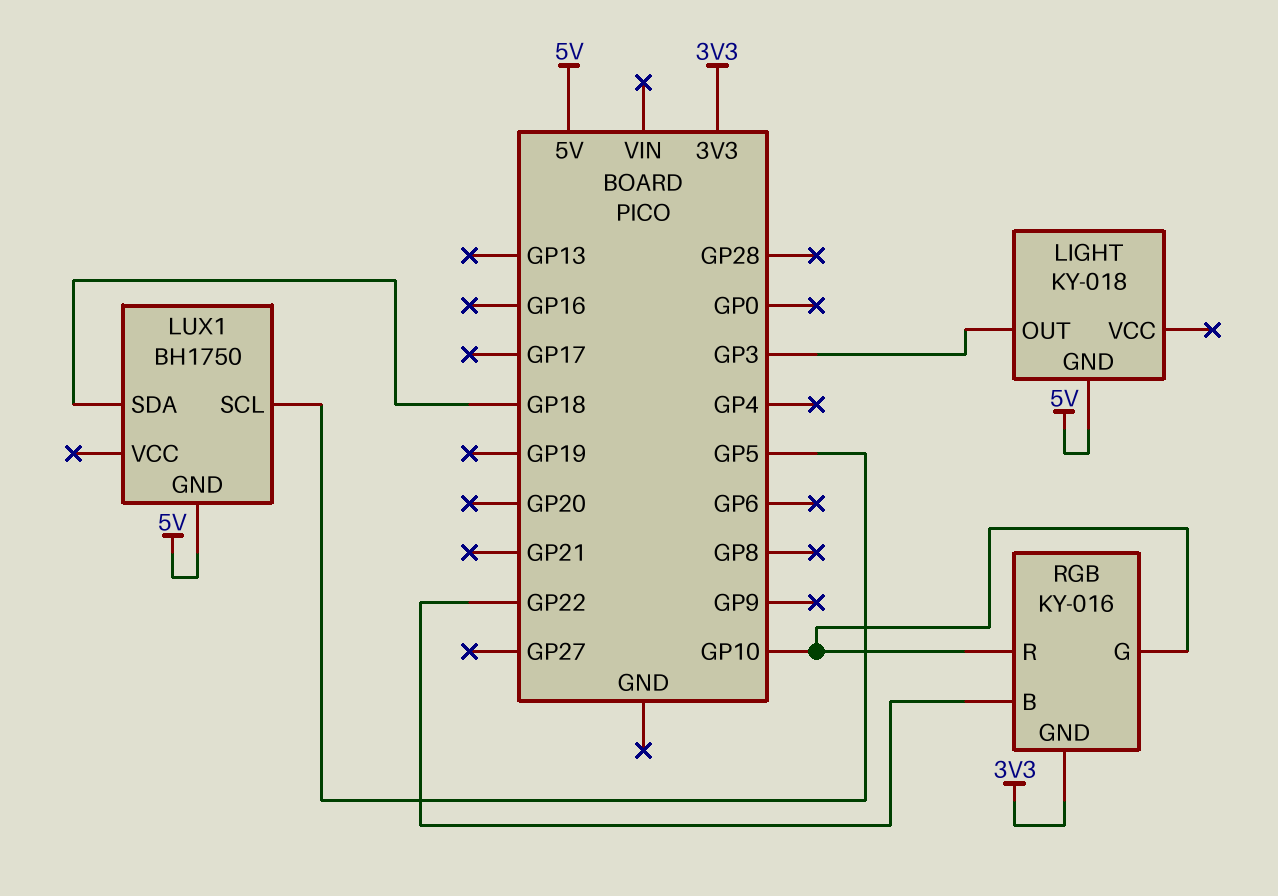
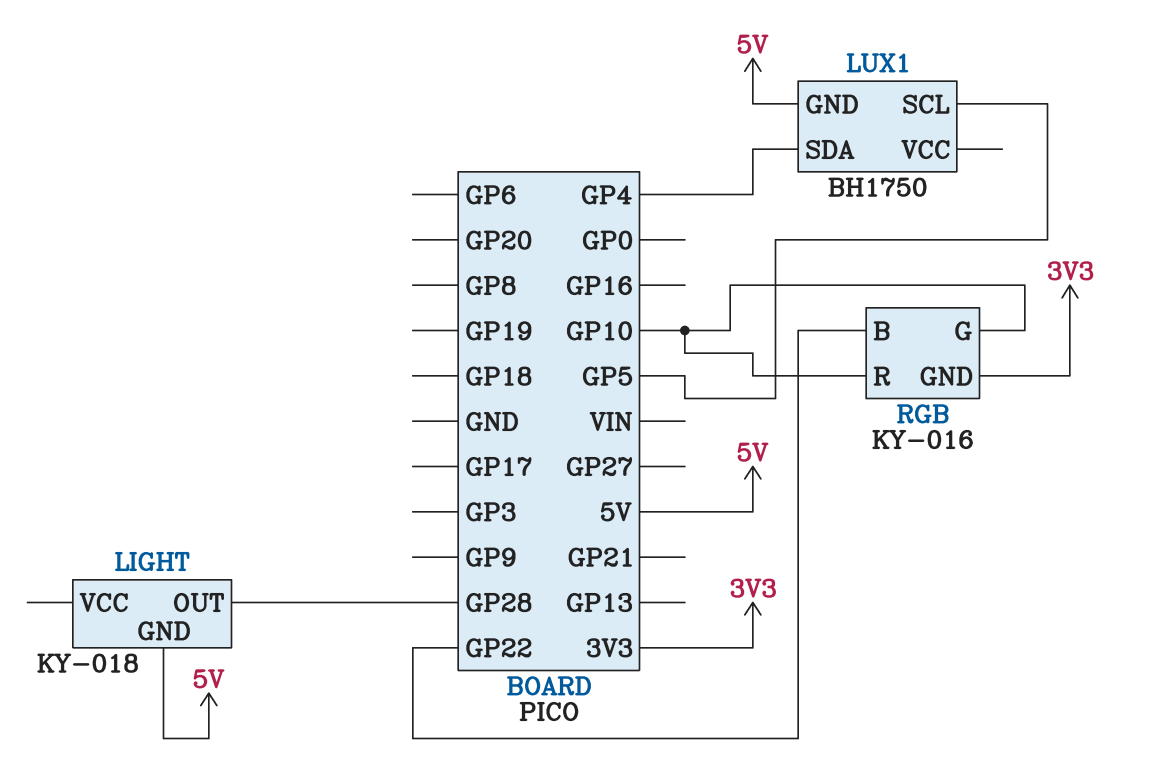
LIGHT pin OUT: GP3 -> GP28
LUX1 pin SDA: GP18 -> GP4

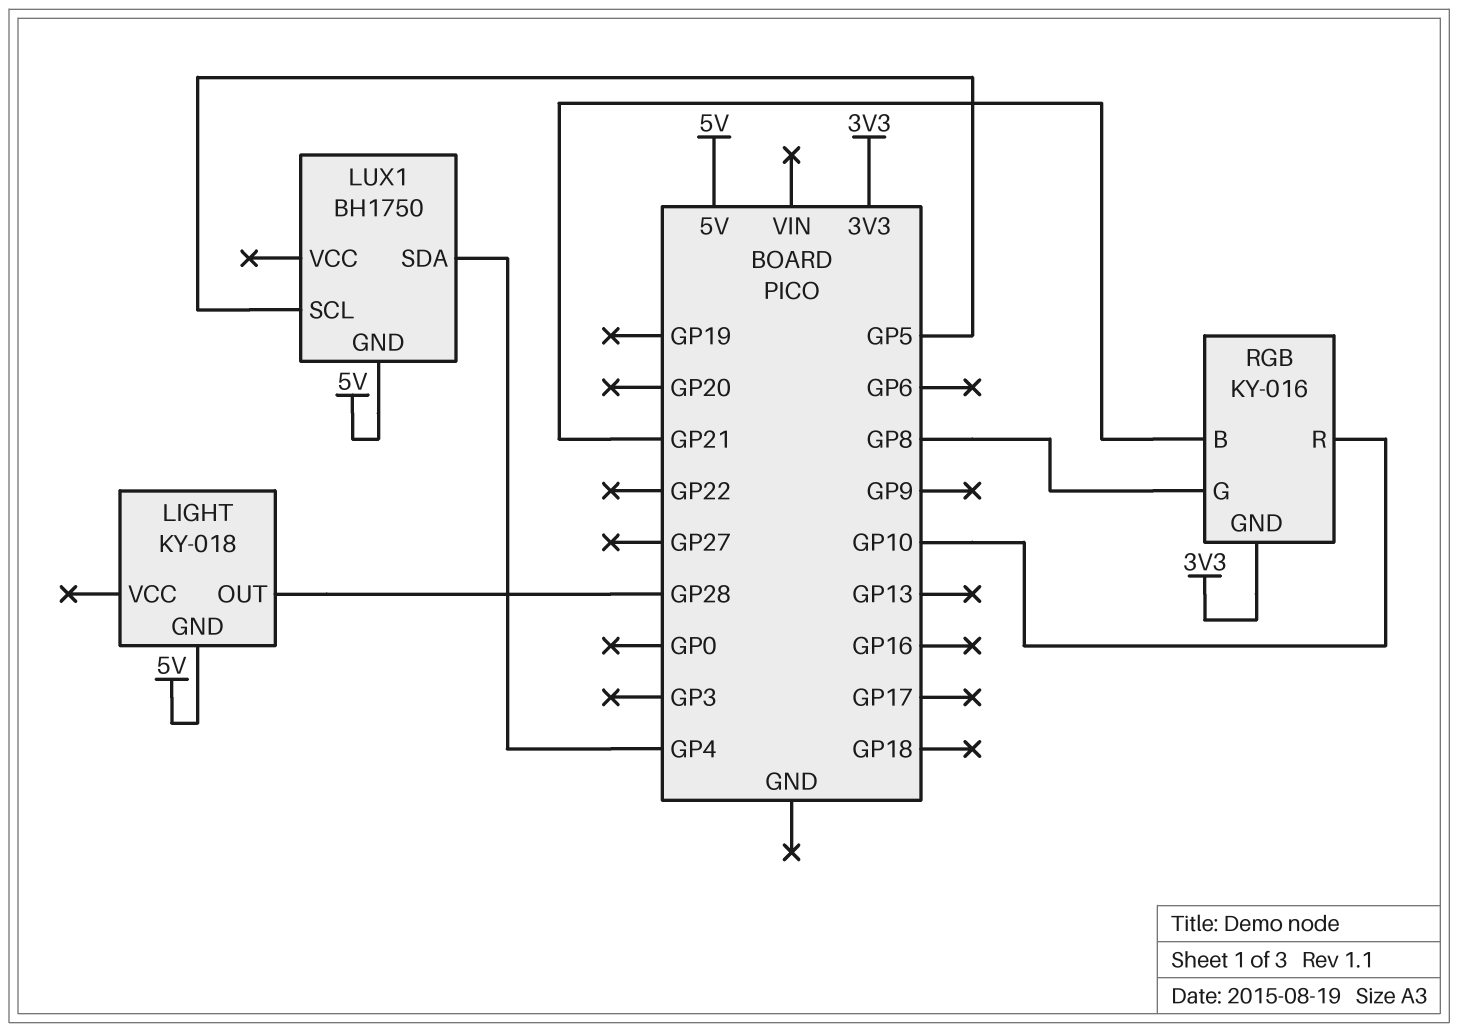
RGB pin B: GP22 -> GP21
RGB pin G: GP10 -> GP8

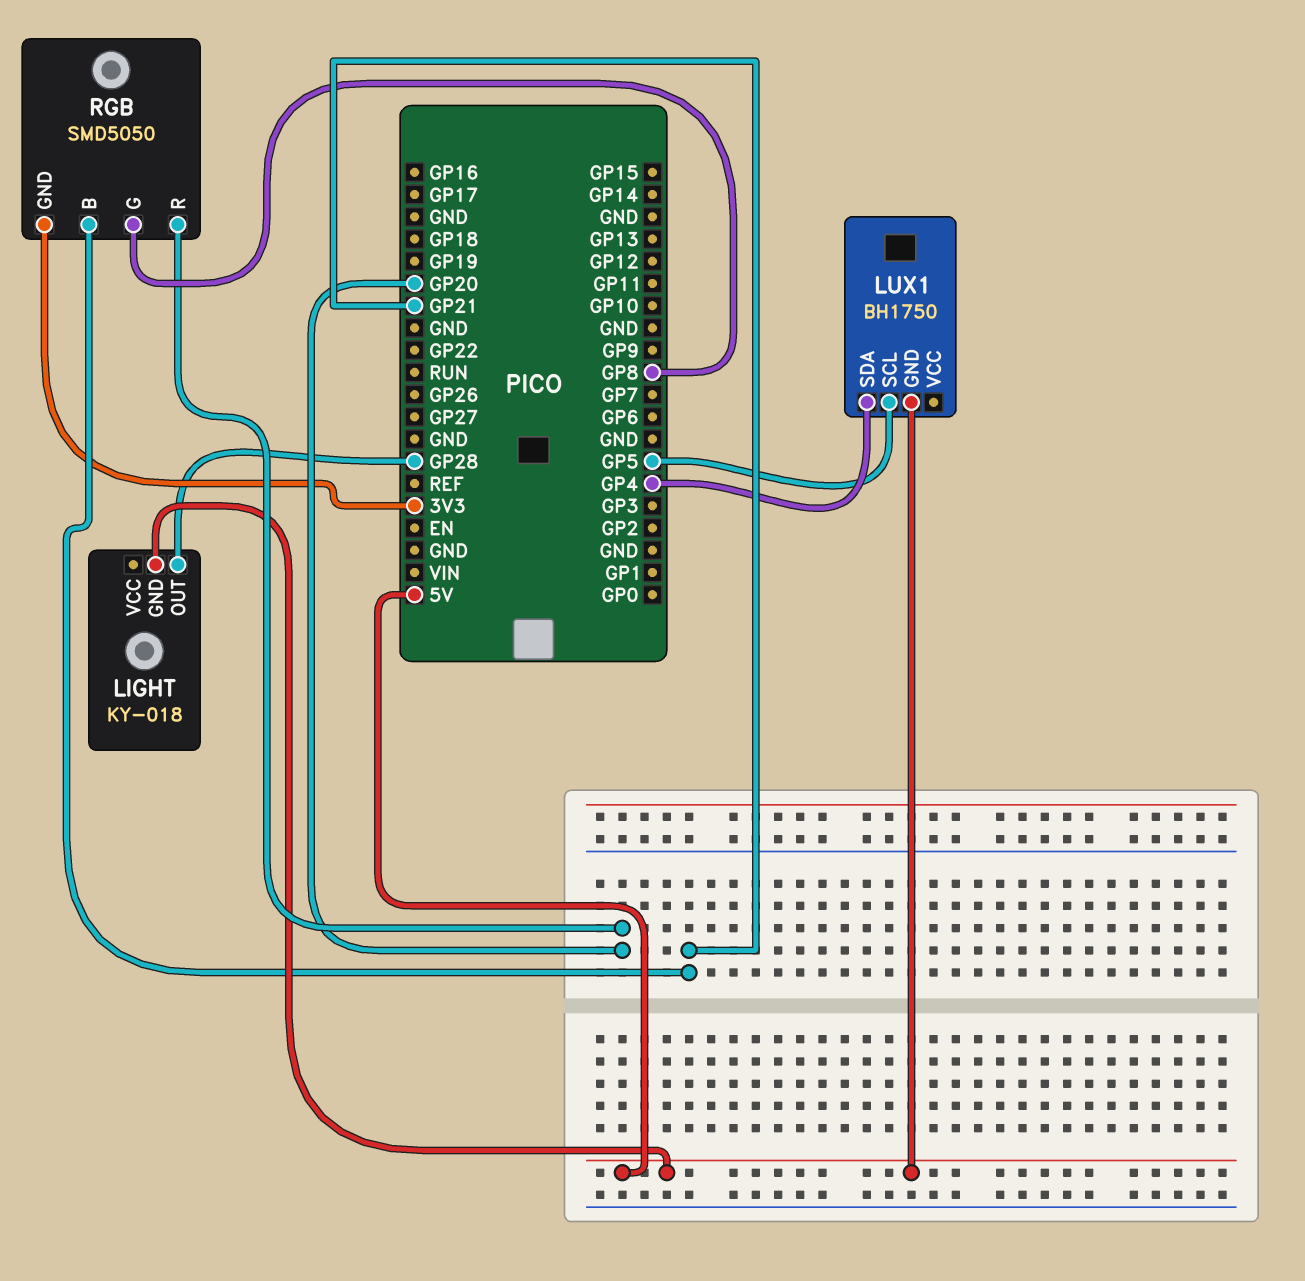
RGB: KY-016 -> SMD5050
RGB pin R: GP10 -> GP20

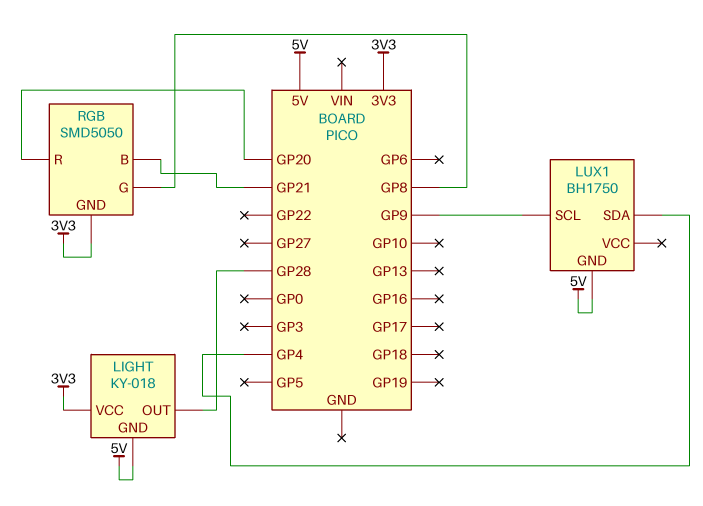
LIGHT pin VCC: none -> 3V3
LUX1 pin SCL: GP5 -> GP9

